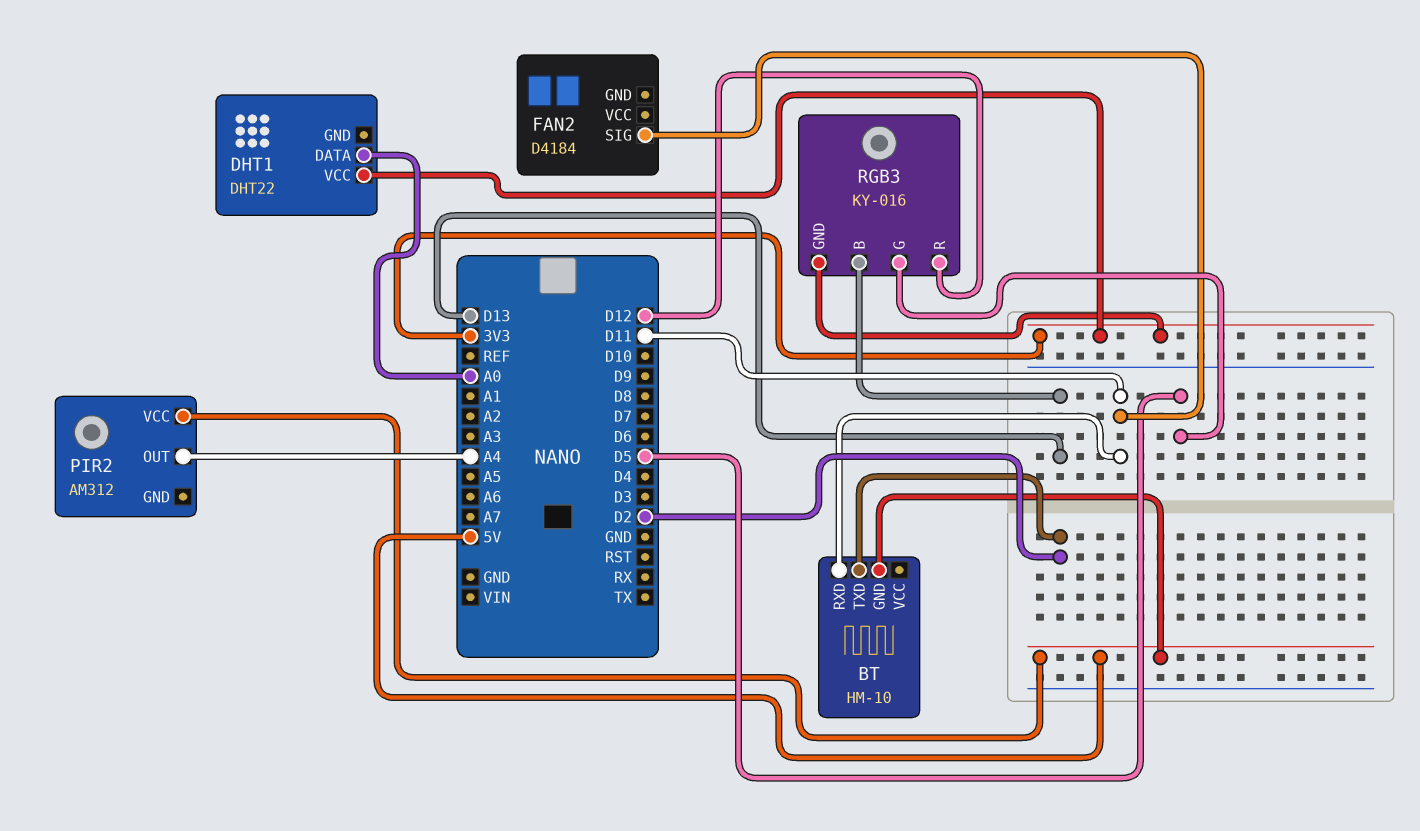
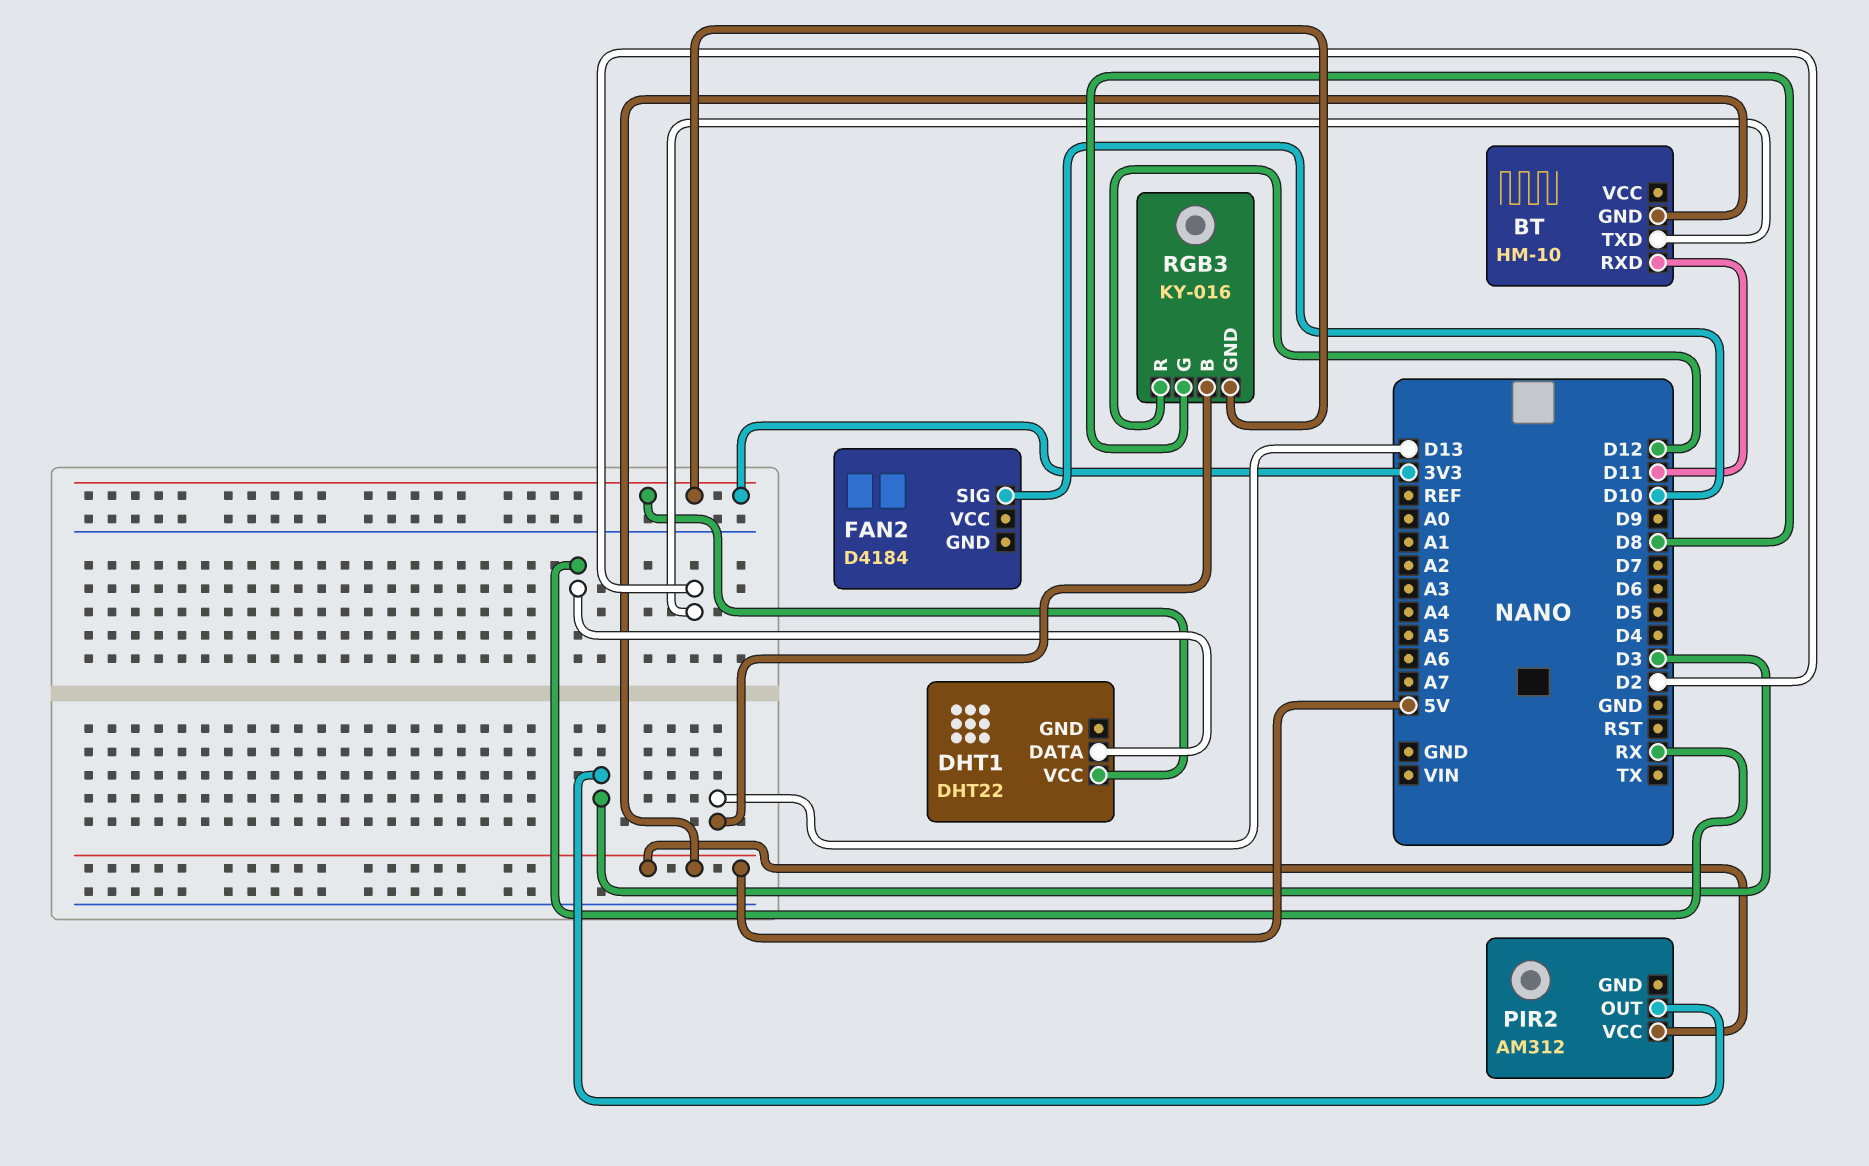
DHT1 pin DATA: A0 -> RX
FAN2 pin SIG: D11 -> D10
PIR2 pin OUT: A4 -> D3
RGB3 pin G: D5 -> D8

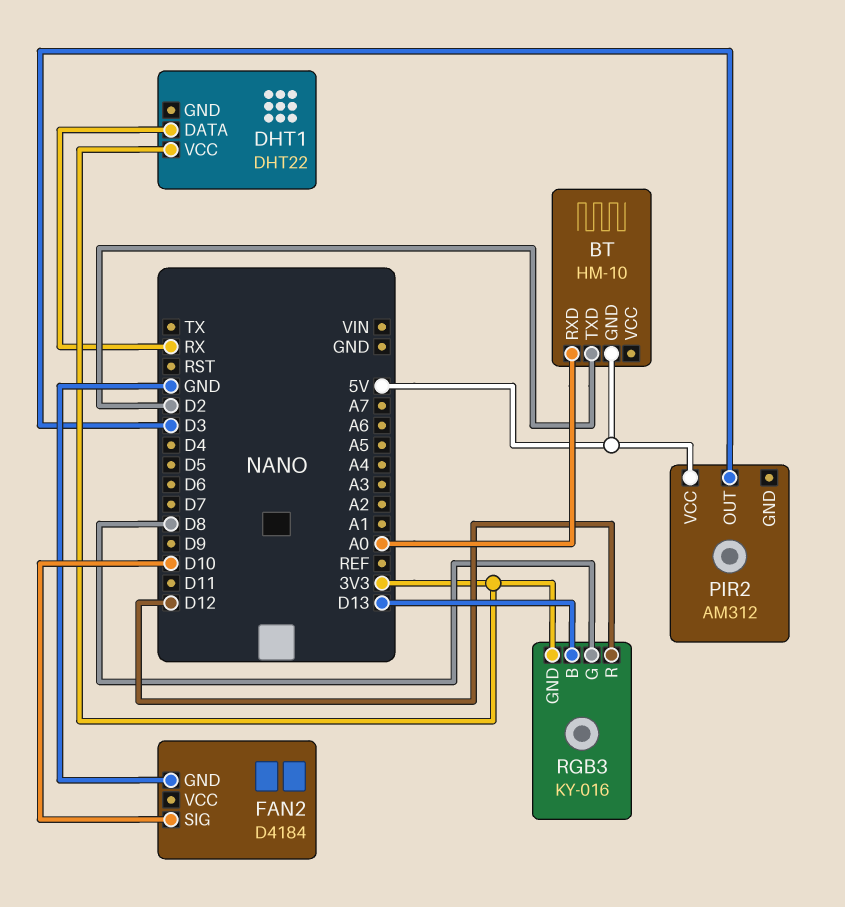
BT pin RXD: D11 -> A0
FAN2 pin GND: none -> GND

